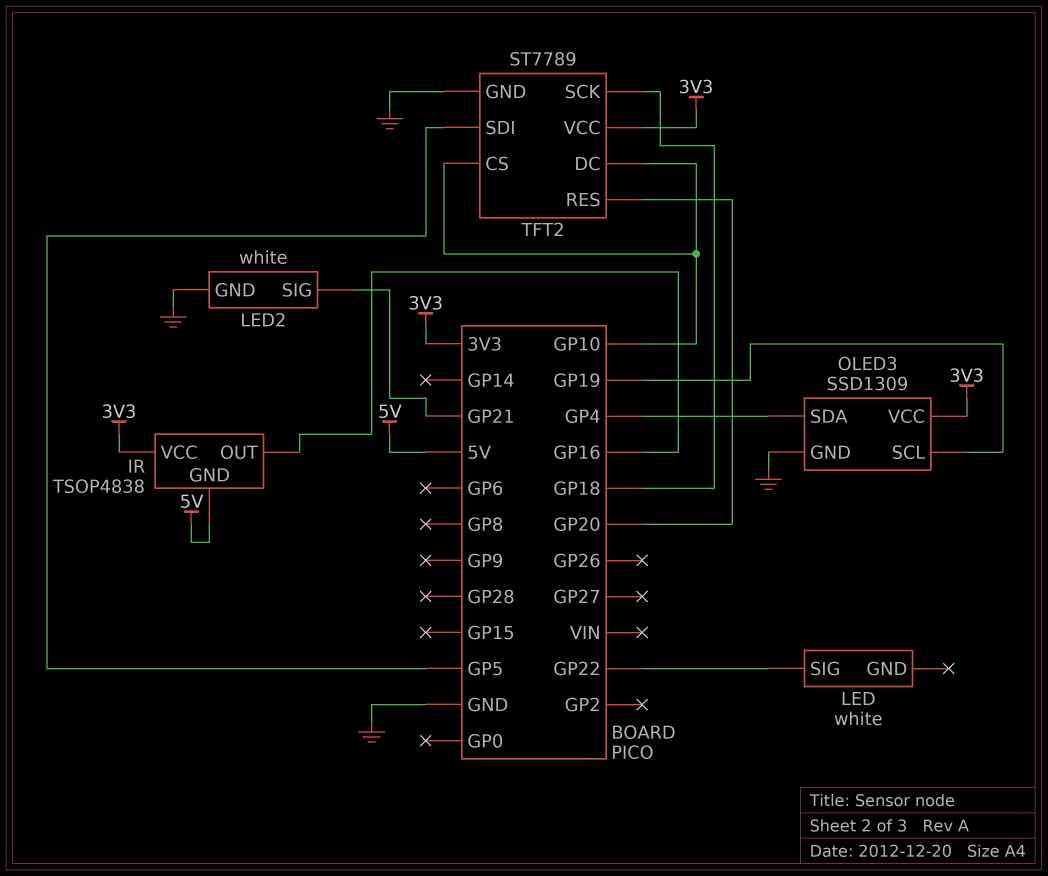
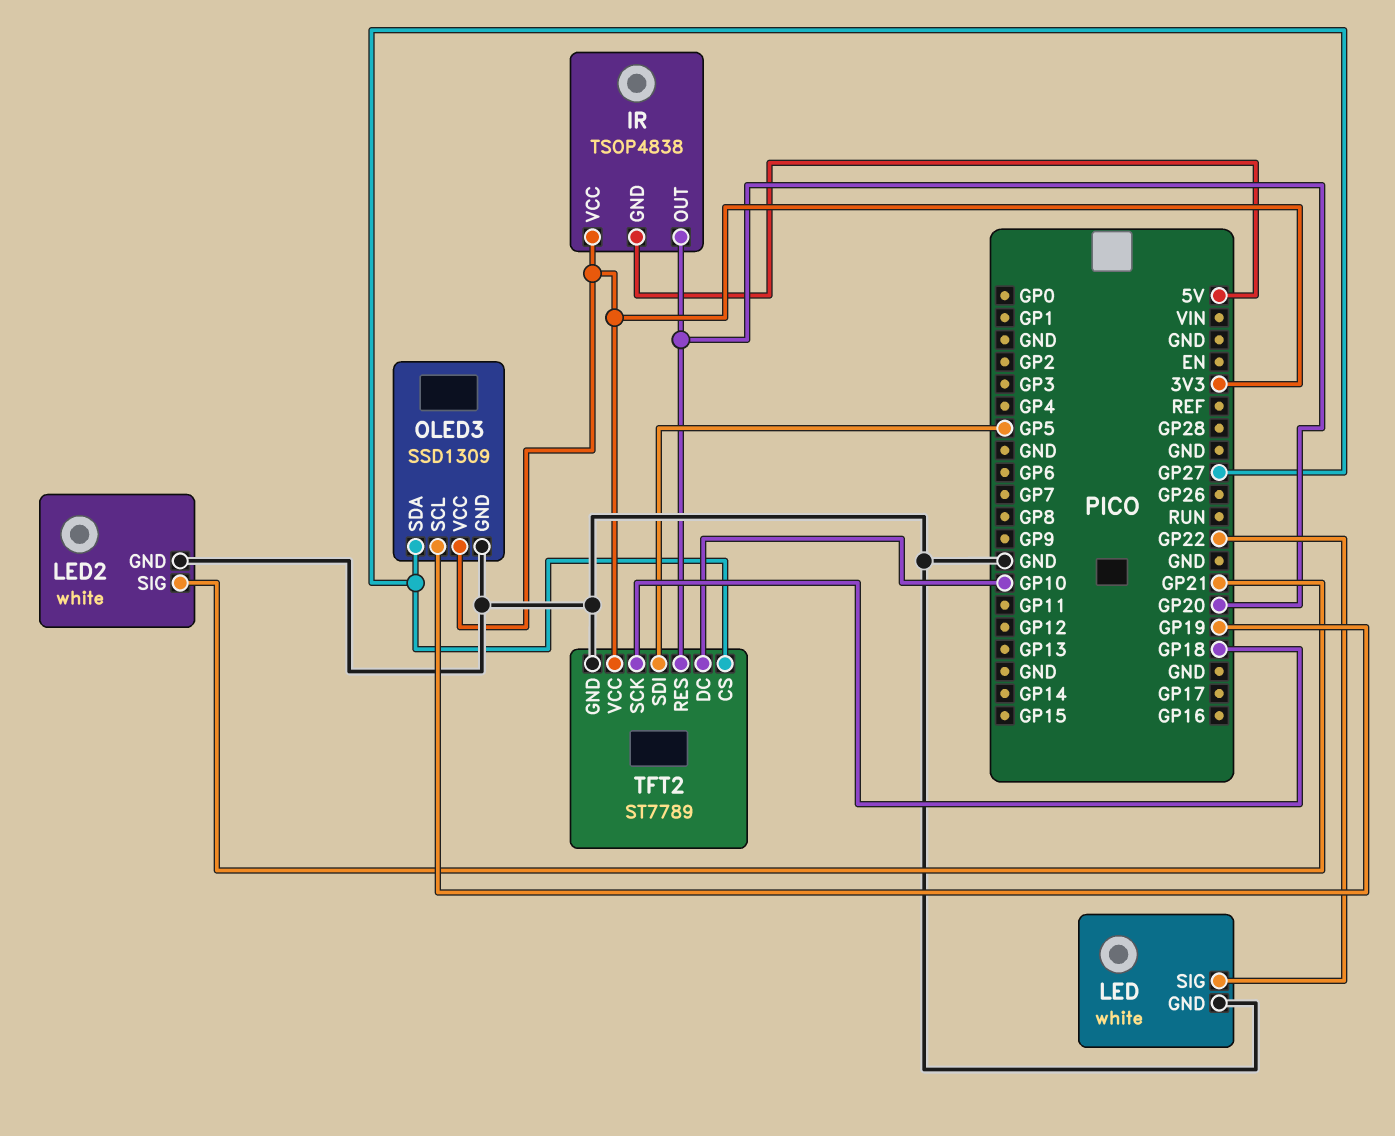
IR pin OUT: GP16 -> GP20
LED pin GND: none -> GND
OLED3 pin SDA: GP4 -> GP27
TFT2 pin CS: GP10 -> GP27

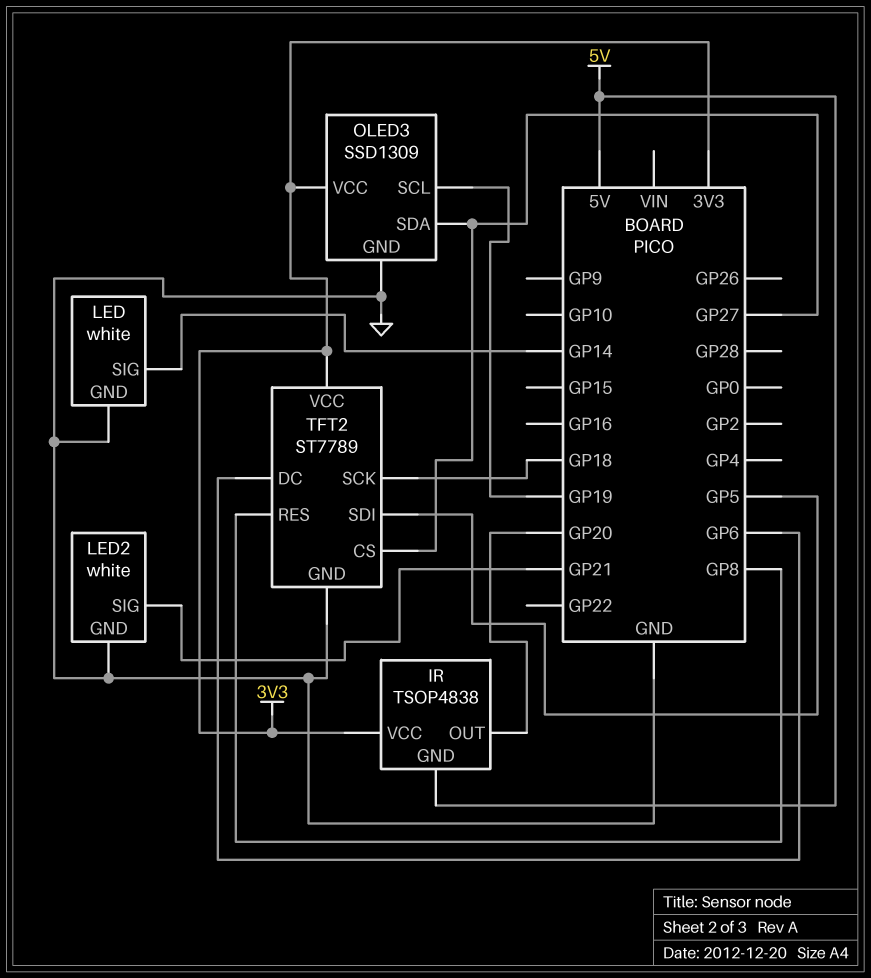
LED pin SIG: GP22 -> GP14
TFT2 pin DC: GP10 -> GP6
TFT2 pin RES: GP20 -> GP8

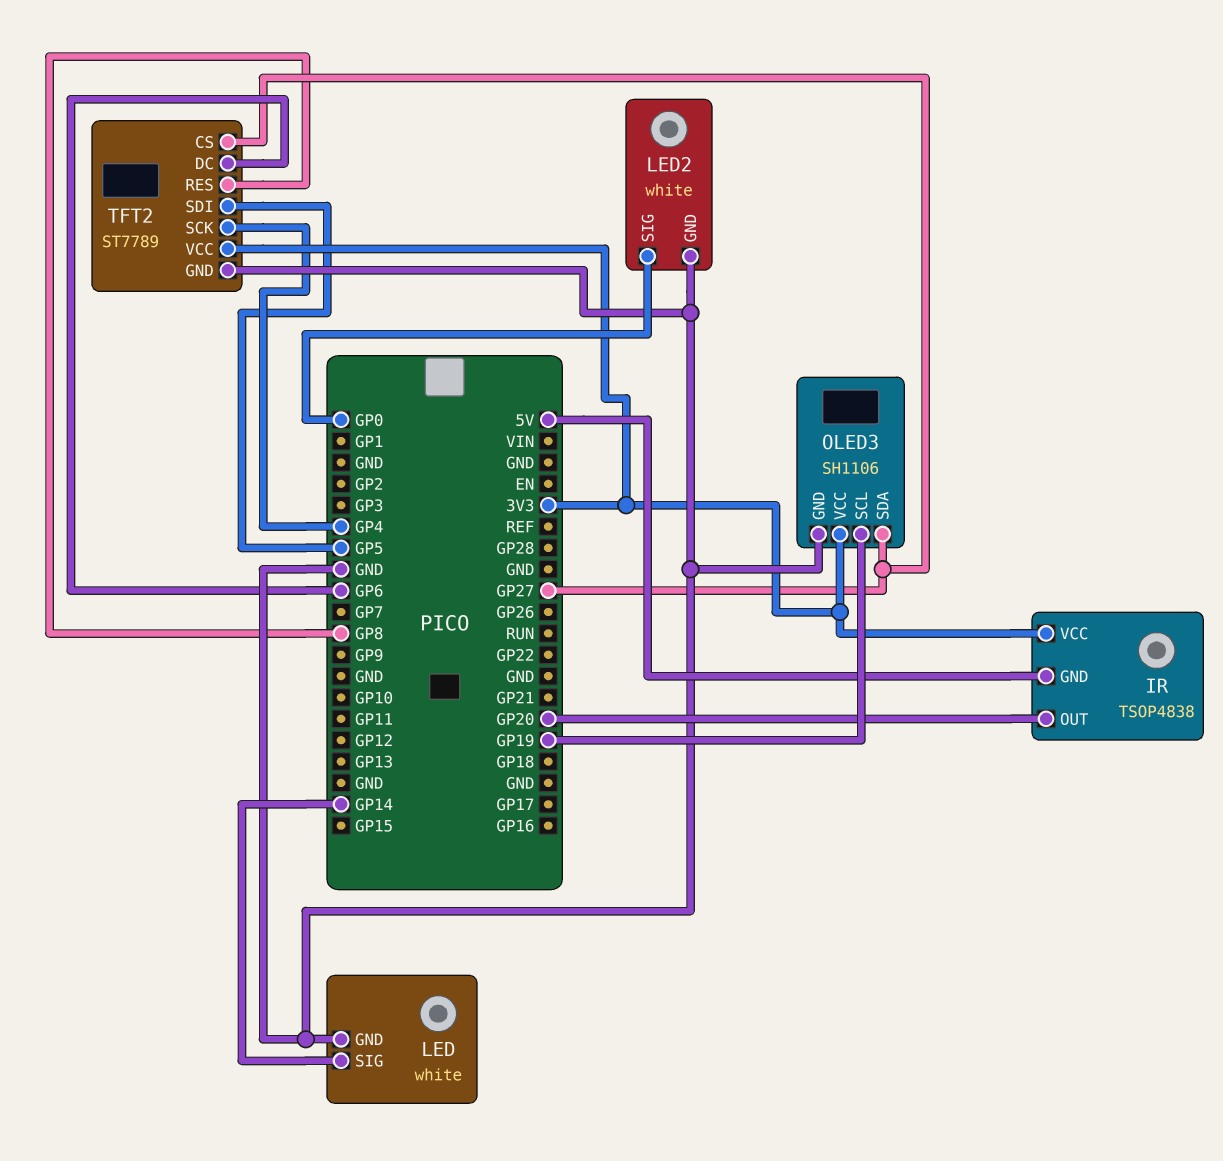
LED2 pin SIG: GP21 -> GP0
OLED3: SSD1309 -> SH1106
TFT2 pin SCK: GP18 -> GP4

